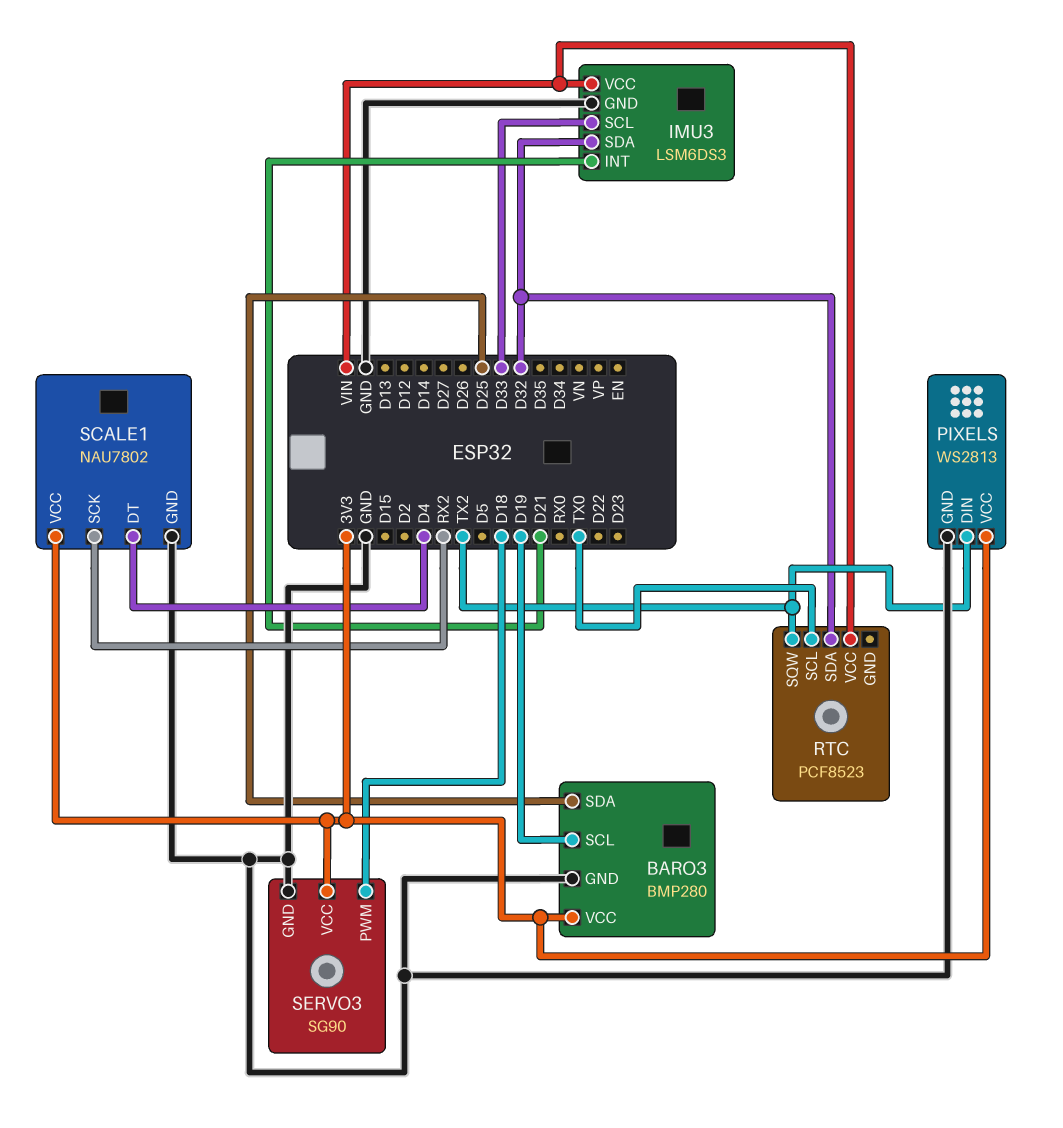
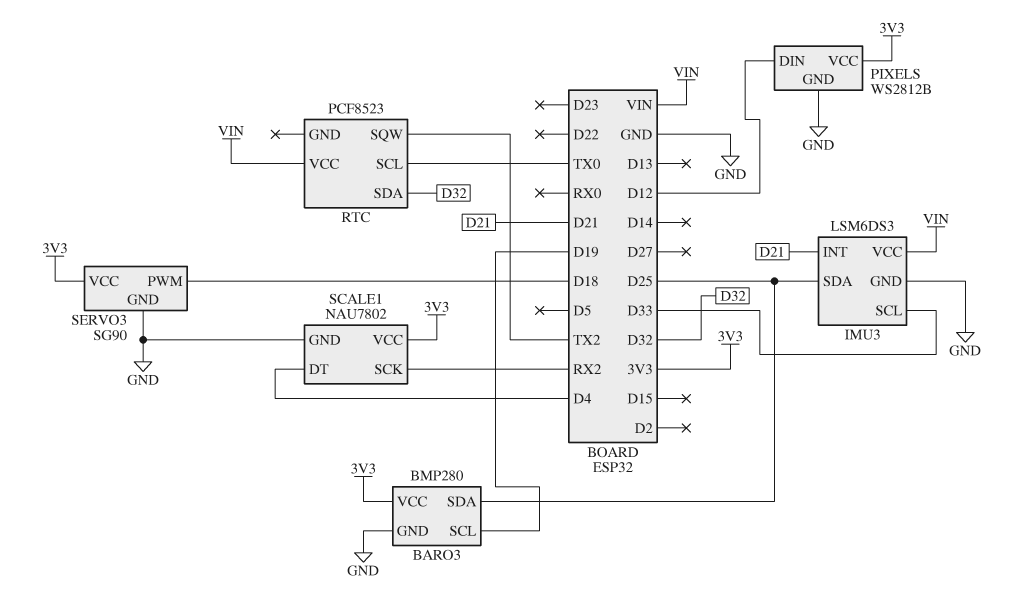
IMU3 pin SDA: D32 -> D25
PIXELS: WS2813 -> WS2812B
PIXELS pin DIN: TX2 -> D12

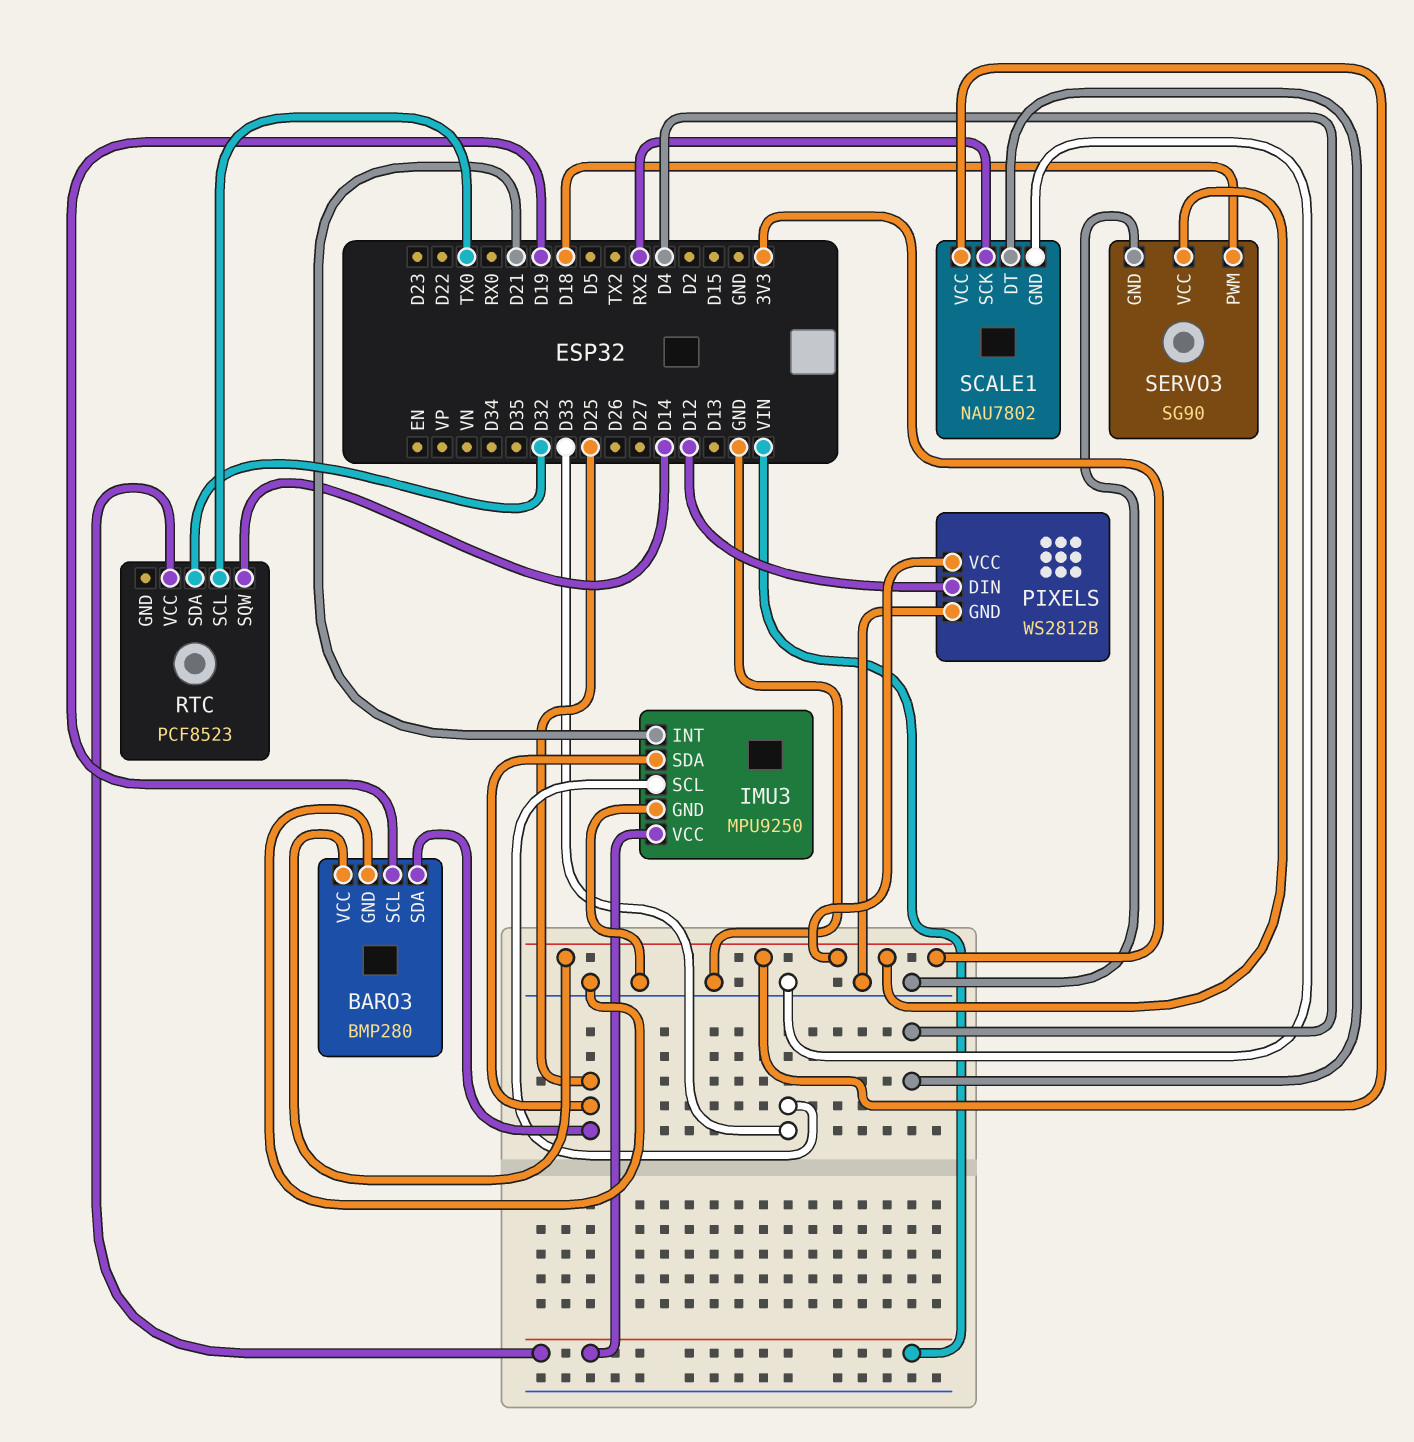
IMU3: LSM6DS3 -> MPU9250
RTC pin SQW: TX2 -> D14

